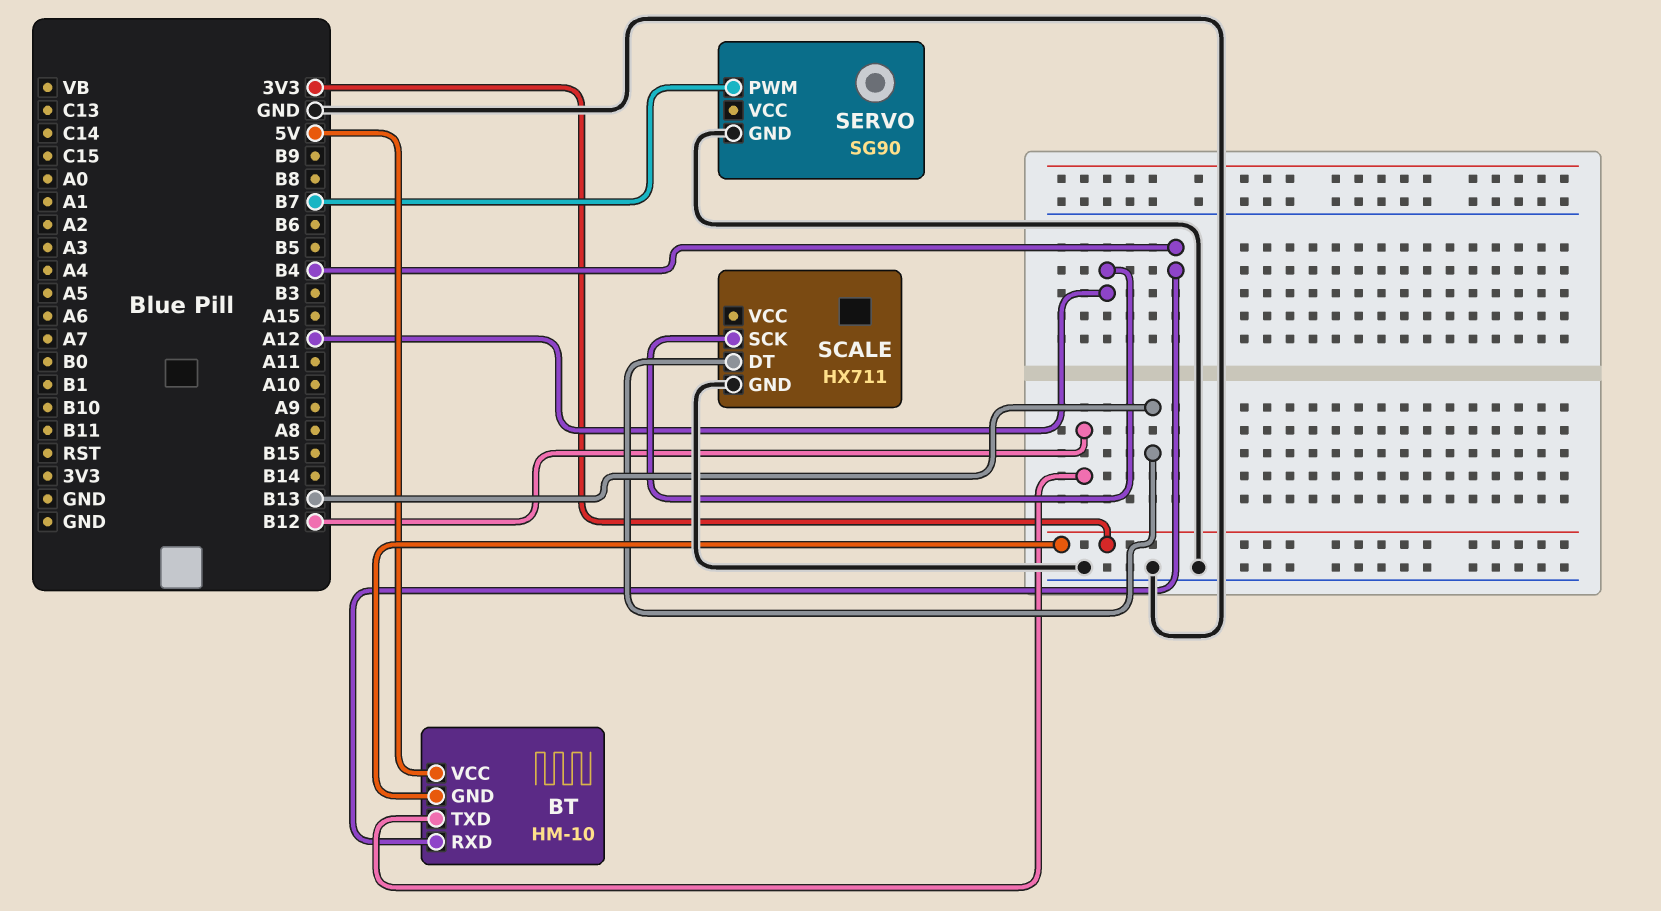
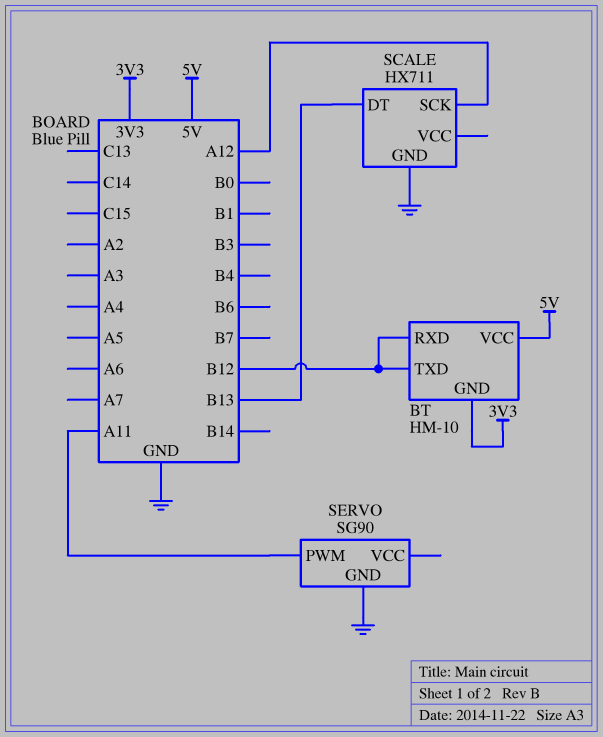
BT pin RXD: B4 -> B12
SERVO pin PWM: B7 -> A11

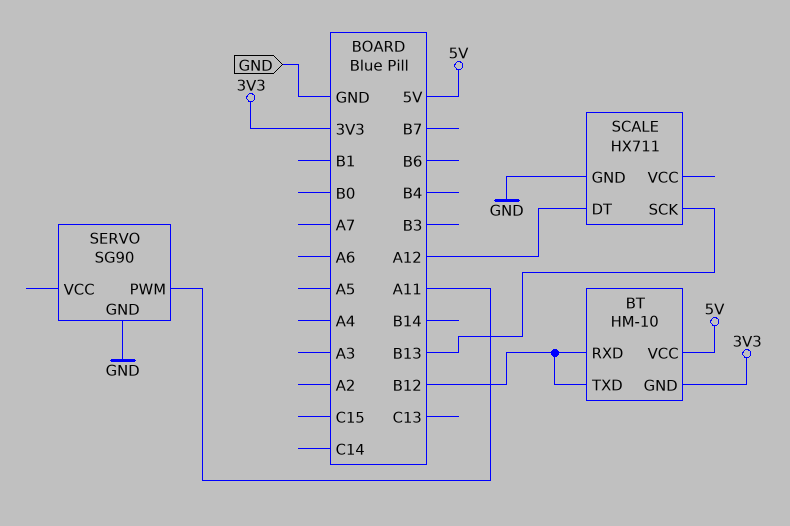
SCALE pin DT: B13 -> A12
SCALE pin SCK: A12 -> B13

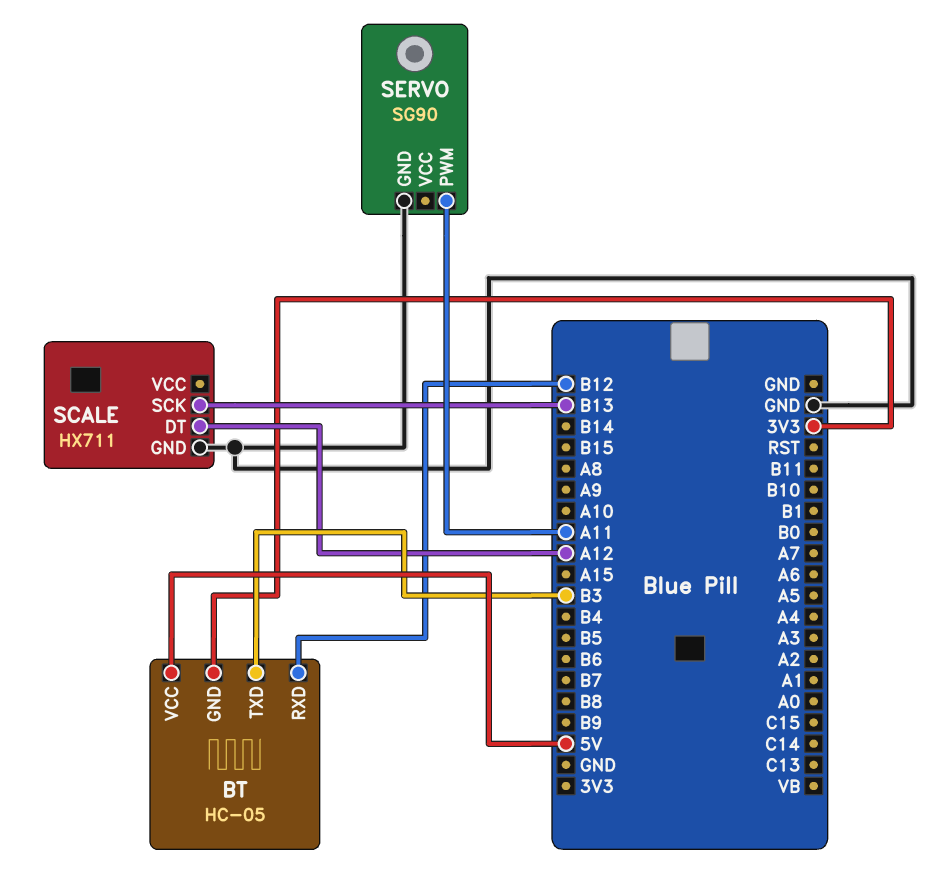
BT: HM-10 -> HC-05
BT pin TXD: B12 -> B3

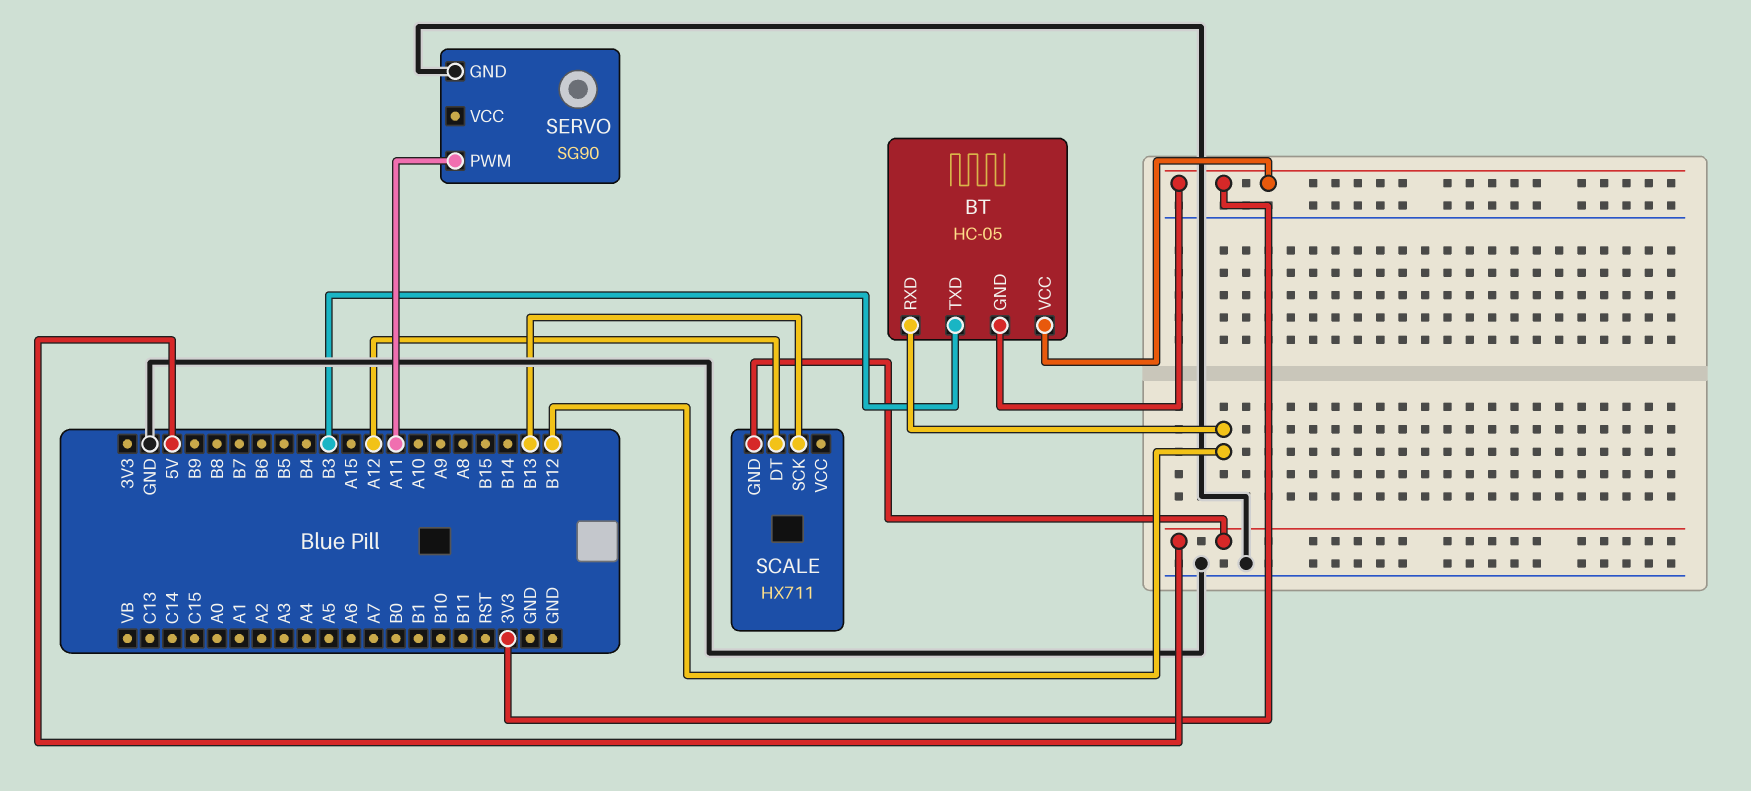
BT pin VCC: 5V -> 3V3
SCALE pin GND: GND -> 5V

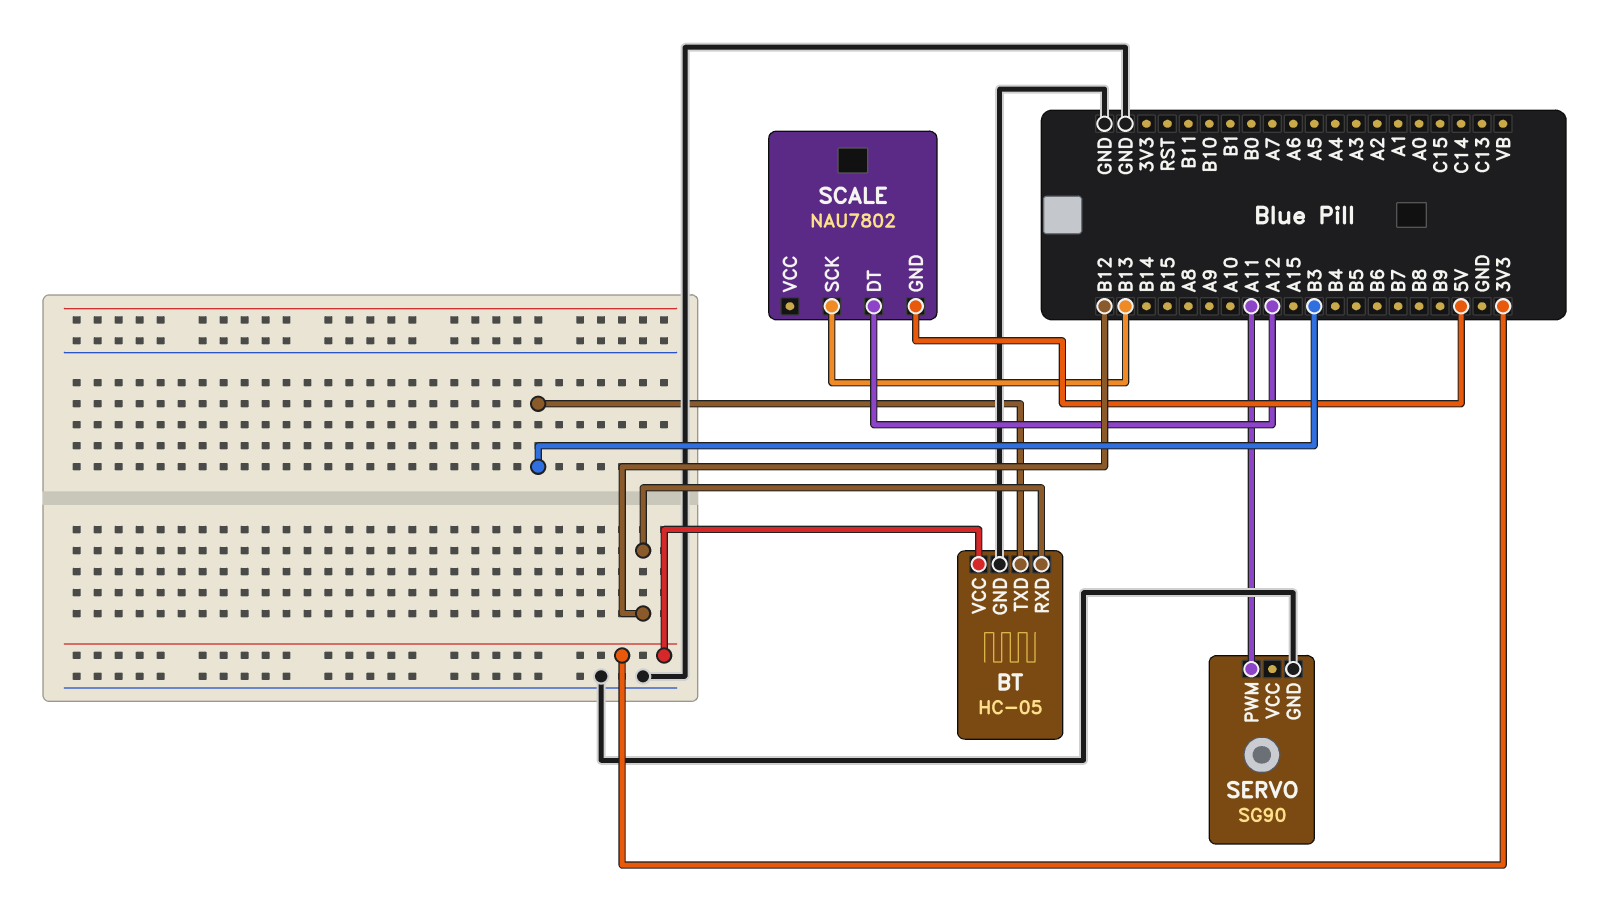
BT pin GND: 3V3 -> GND
SCALE: HX711 -> NAU7802

